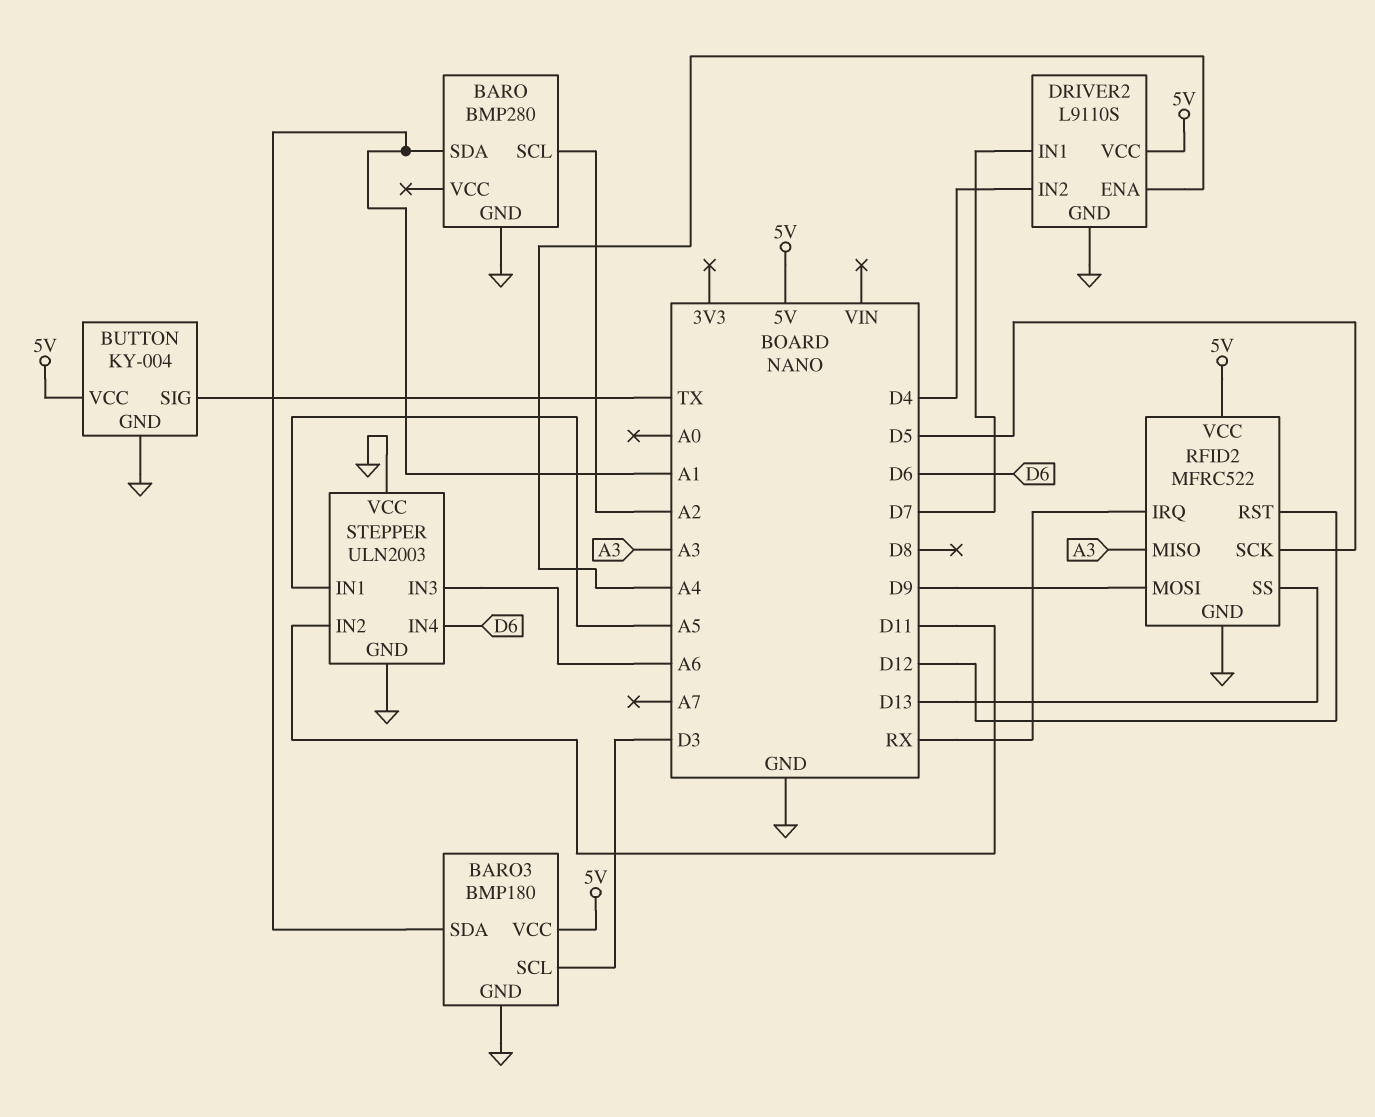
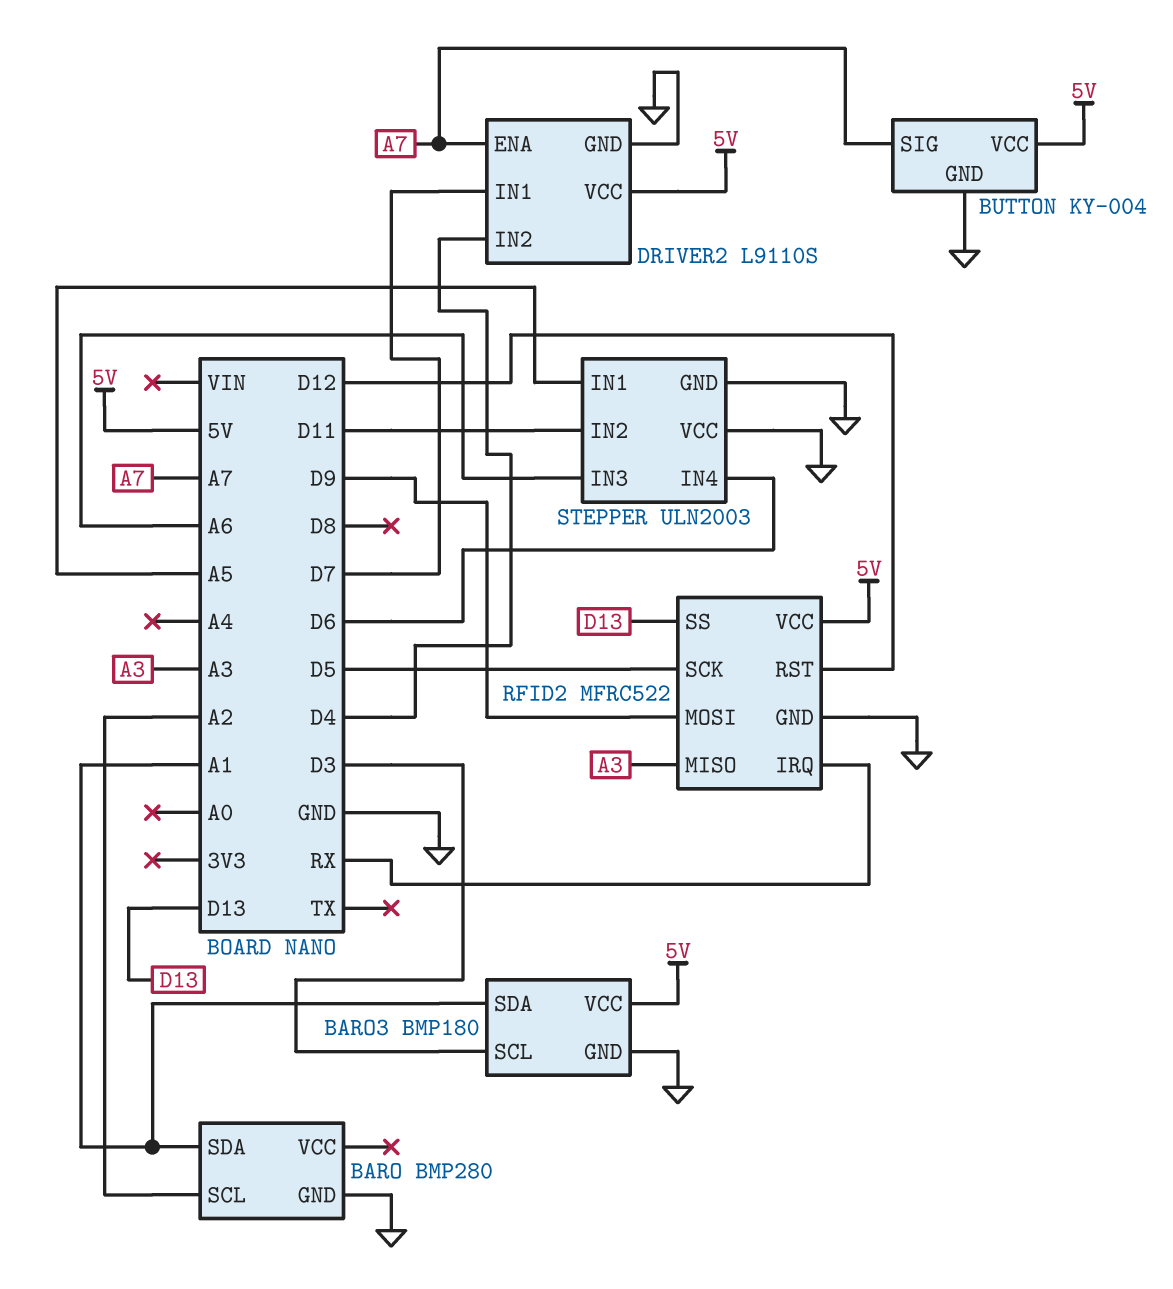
BUTTON pin SIG: TX -> A7
DRIVER2 pin ENA: A4 -> A7

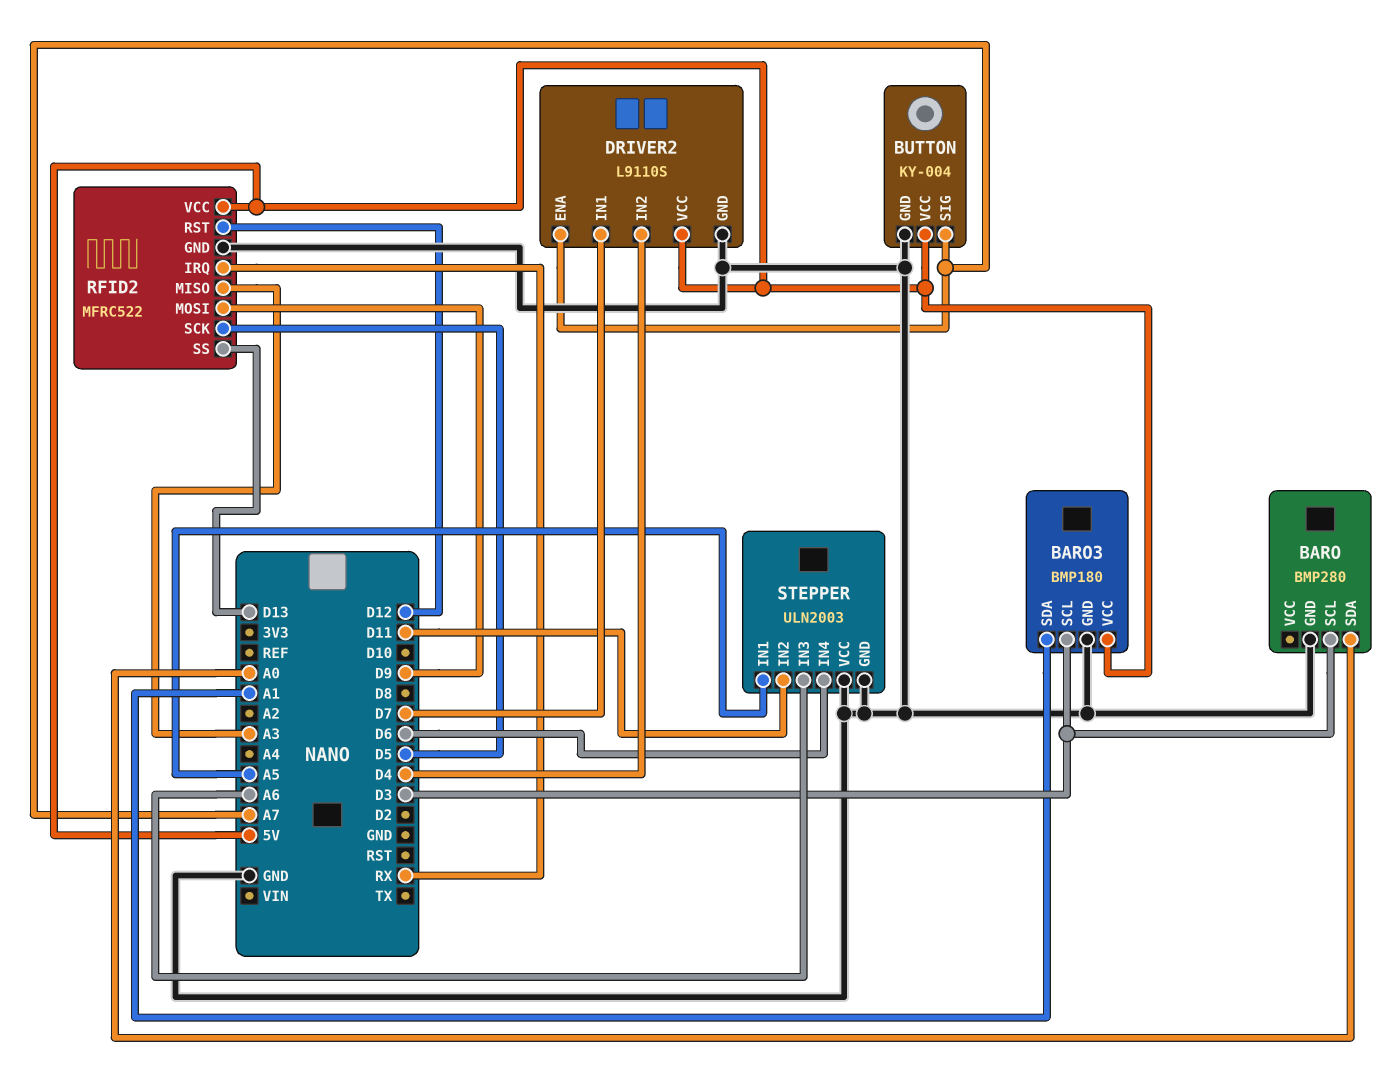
BARO pin SCL: A2 -> D3
BARO pin SDA: A1 -> A0

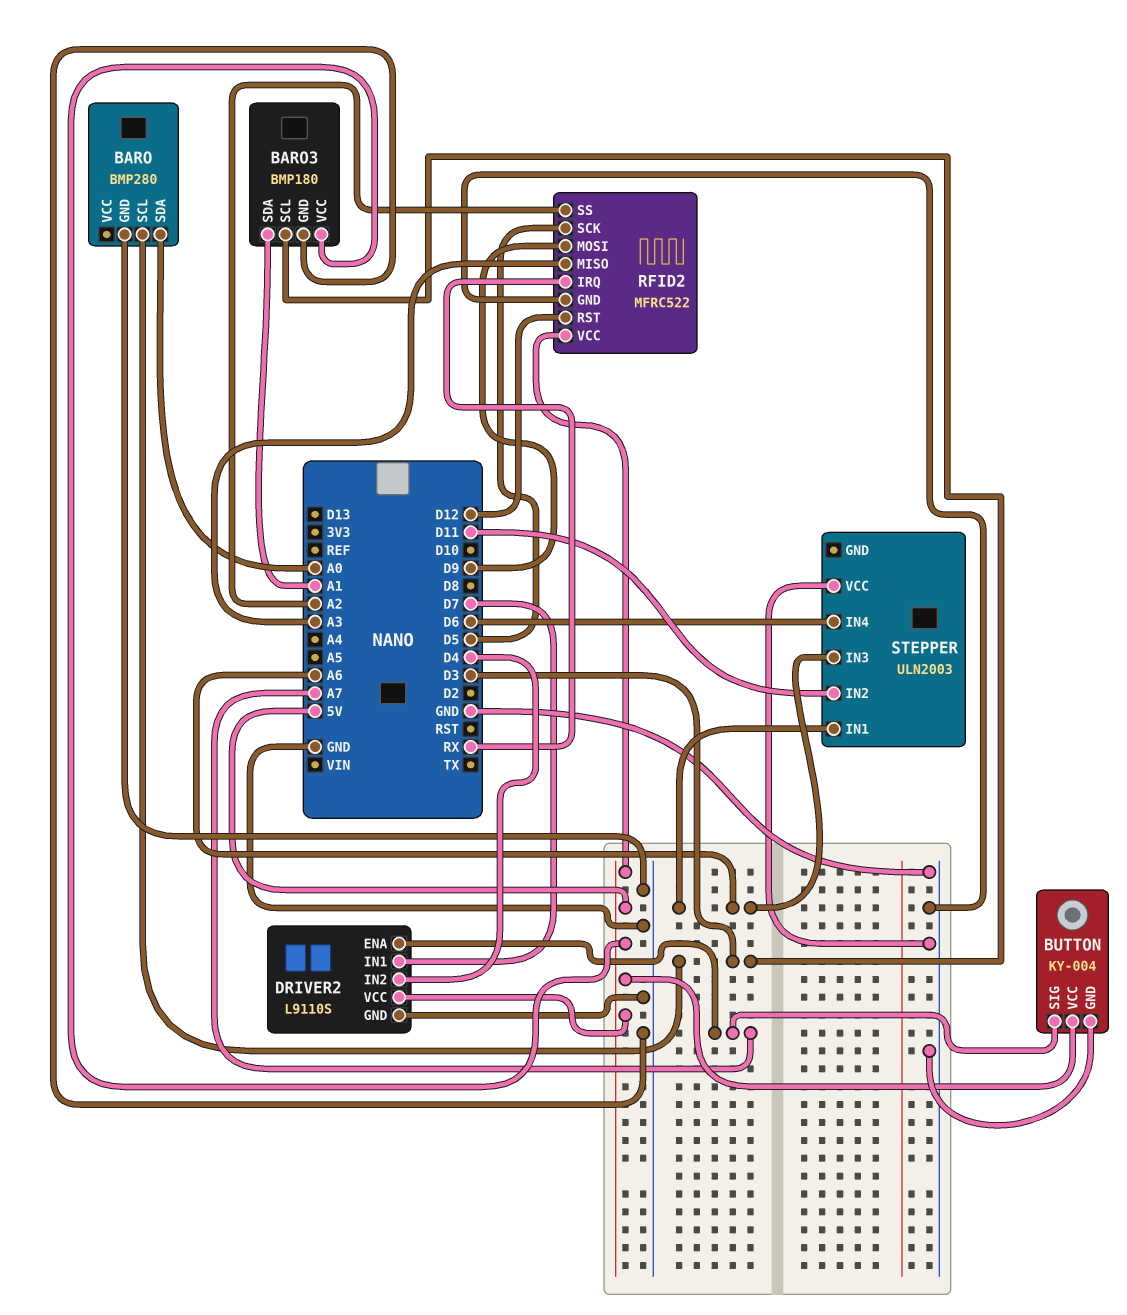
RFID2 pin SS: D13 -> A2
STEPPER pin GND: GND -> none
STEPPER pin IN1: A5 -> A6

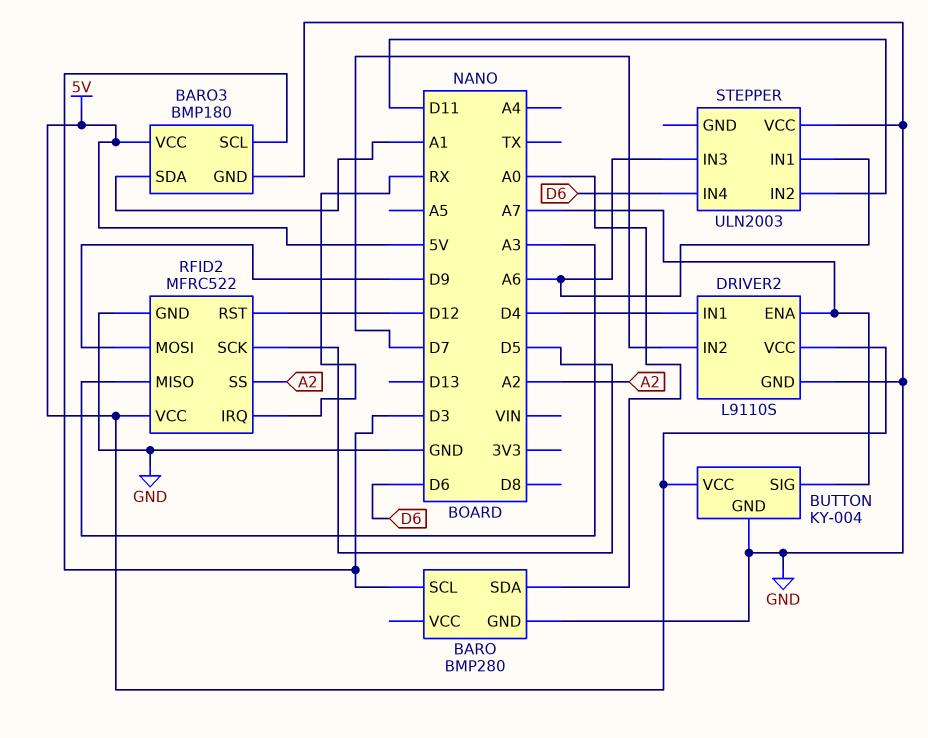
DRIVER2 pin IN1: D7 -> D4
DRIVER2 pin IN2: D4 -> D7

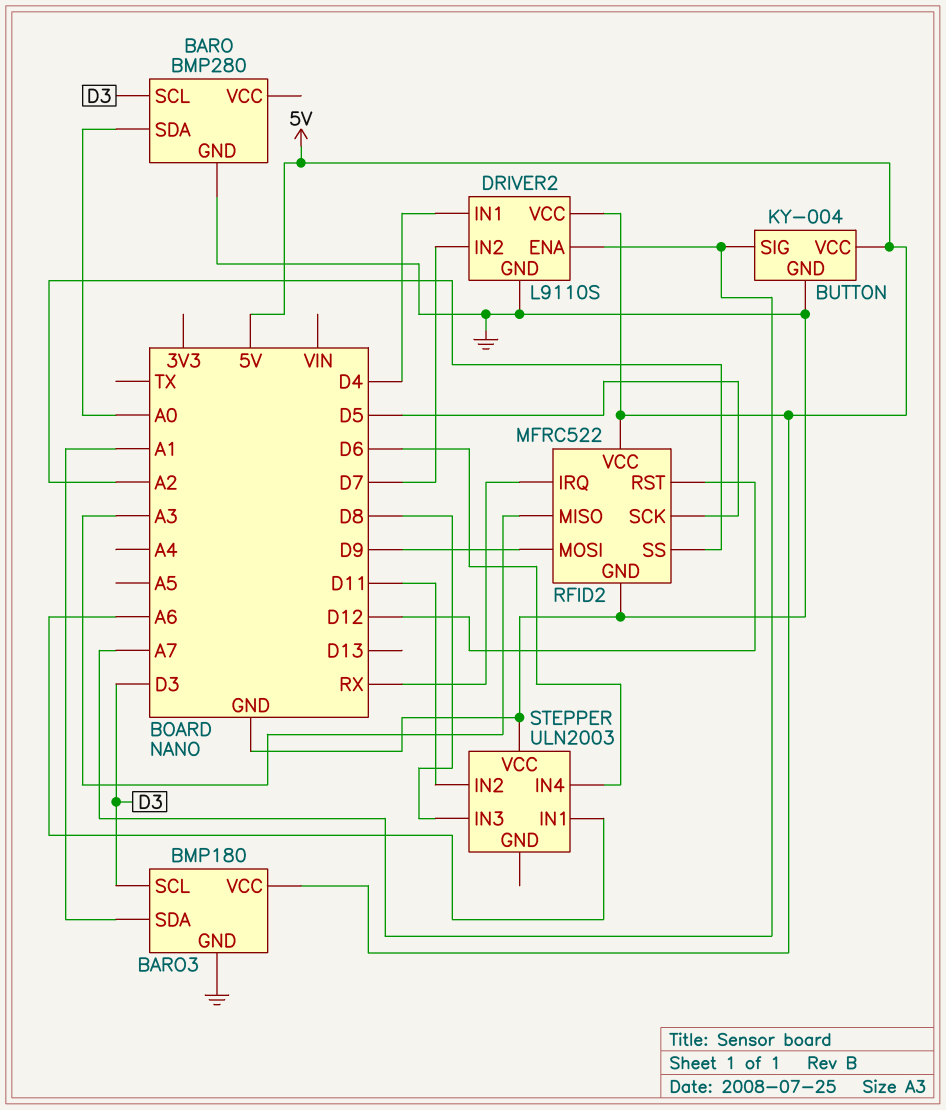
STEPPER pin IN3: A6 -> D8

